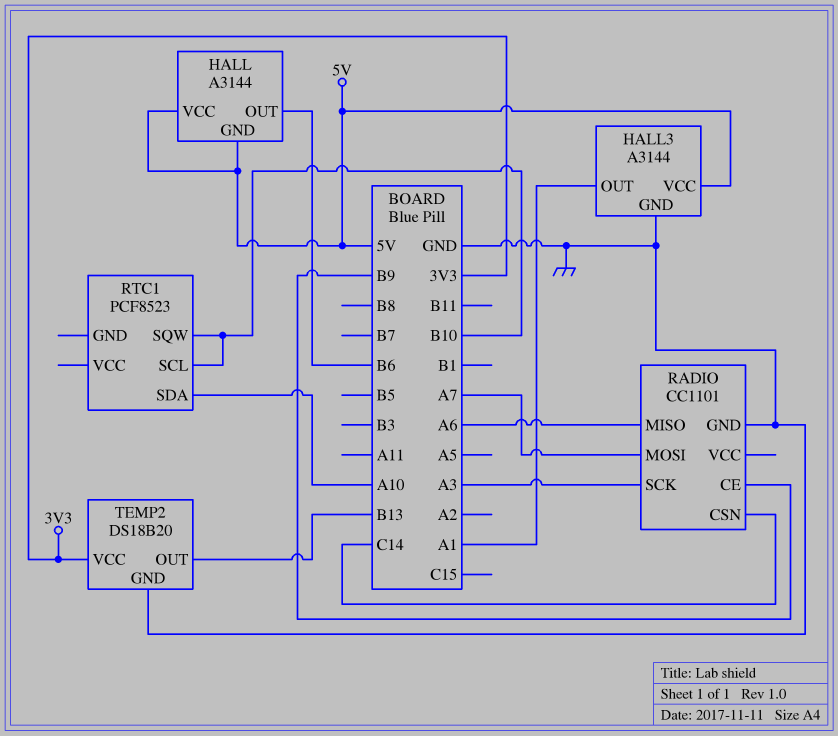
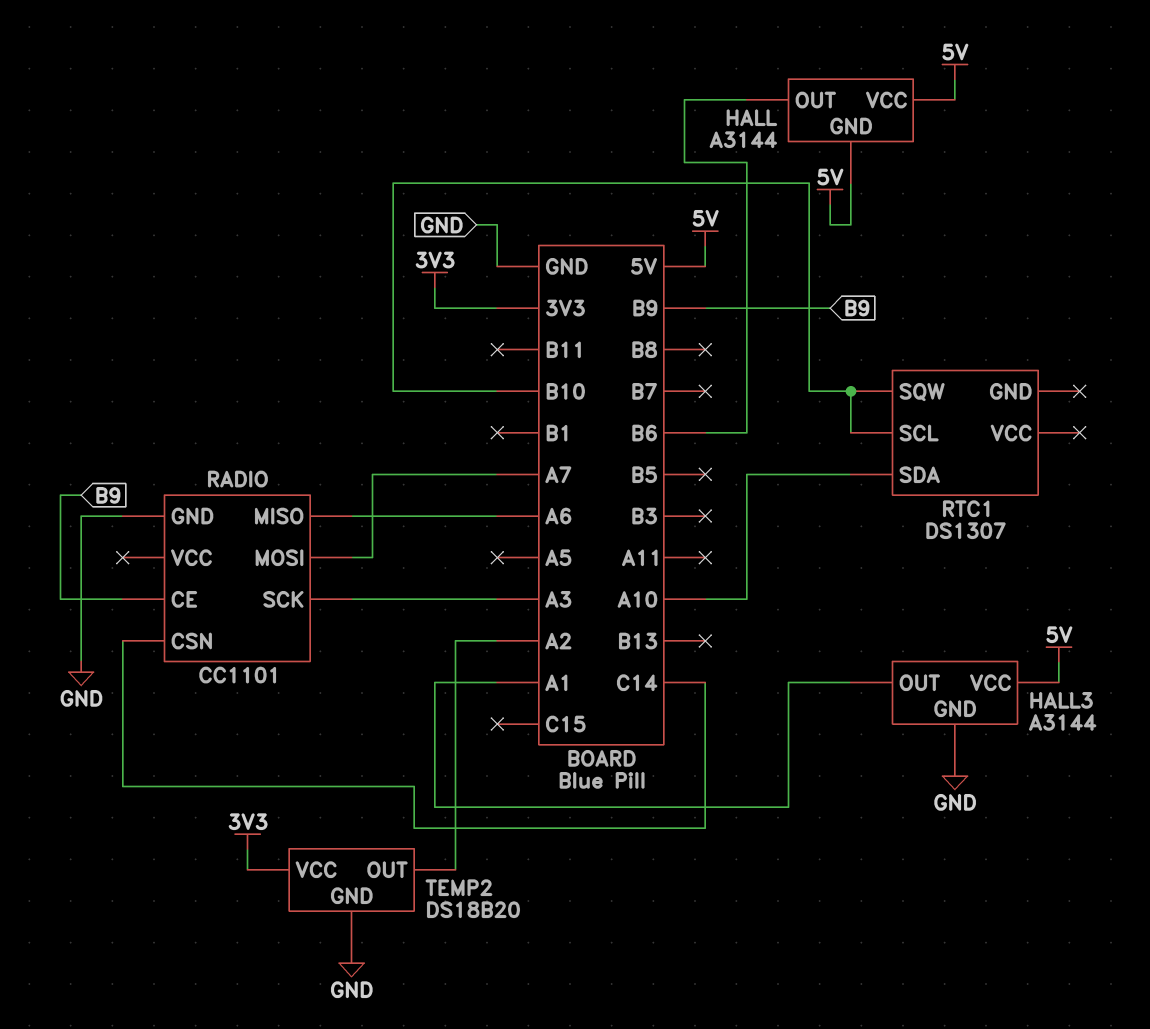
RTC1: PCF8523 -> DS1307
TEMP2 pin OUT: B13 -> A2

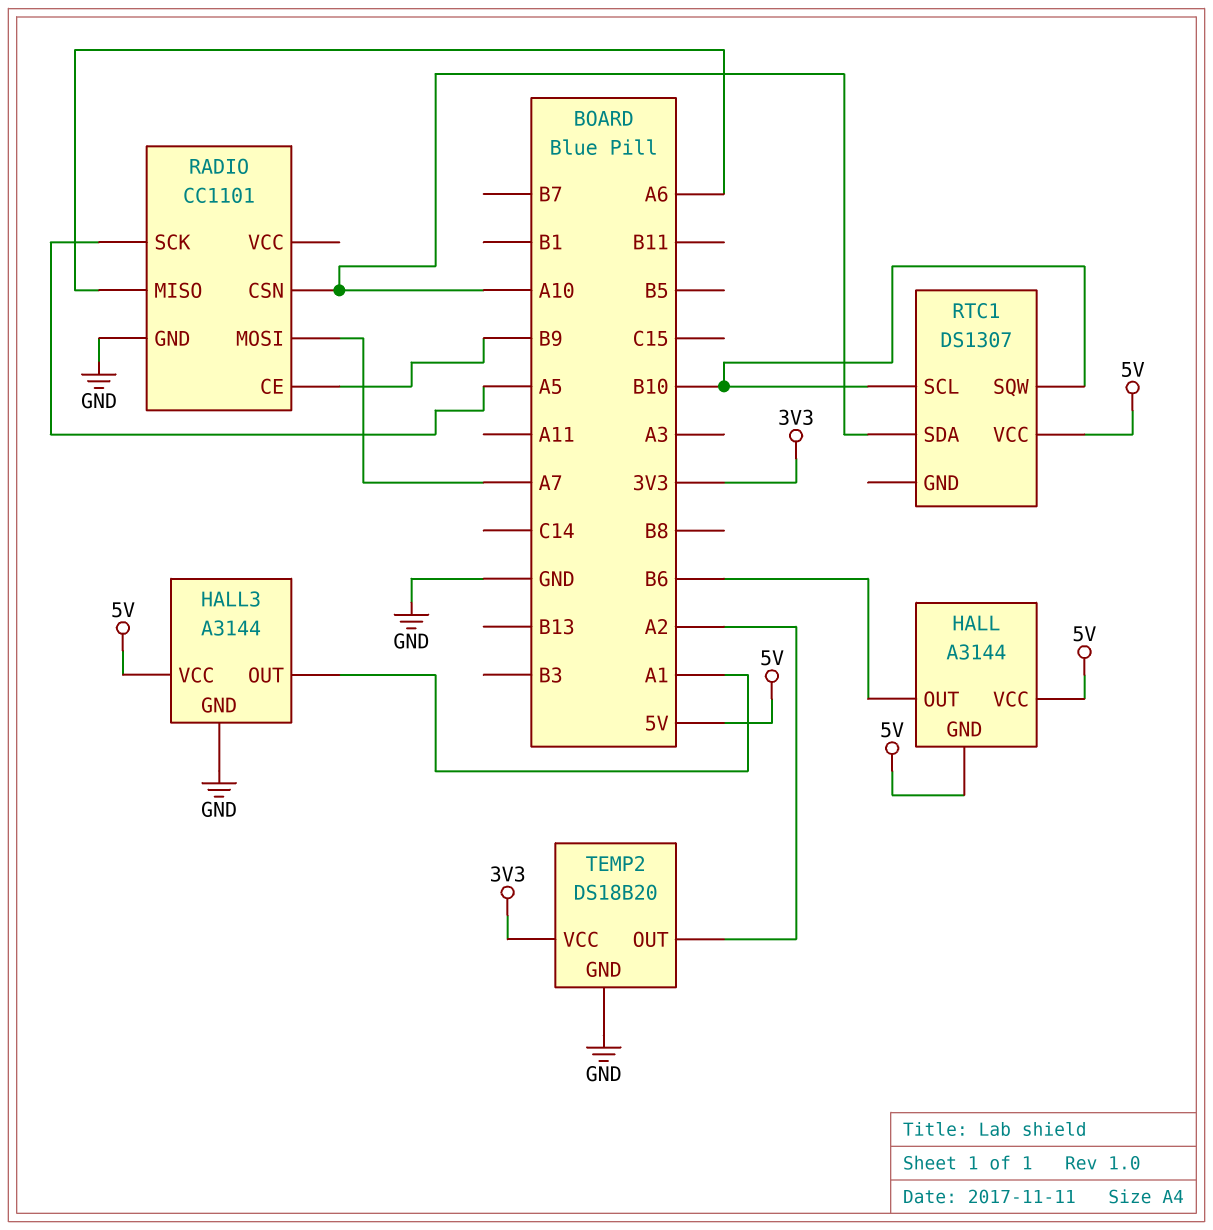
RADIO pin CSN: C14 -> A10
RADIO pin SCK: A3 -> A5
RTC1 pin VCC: none -> 5V

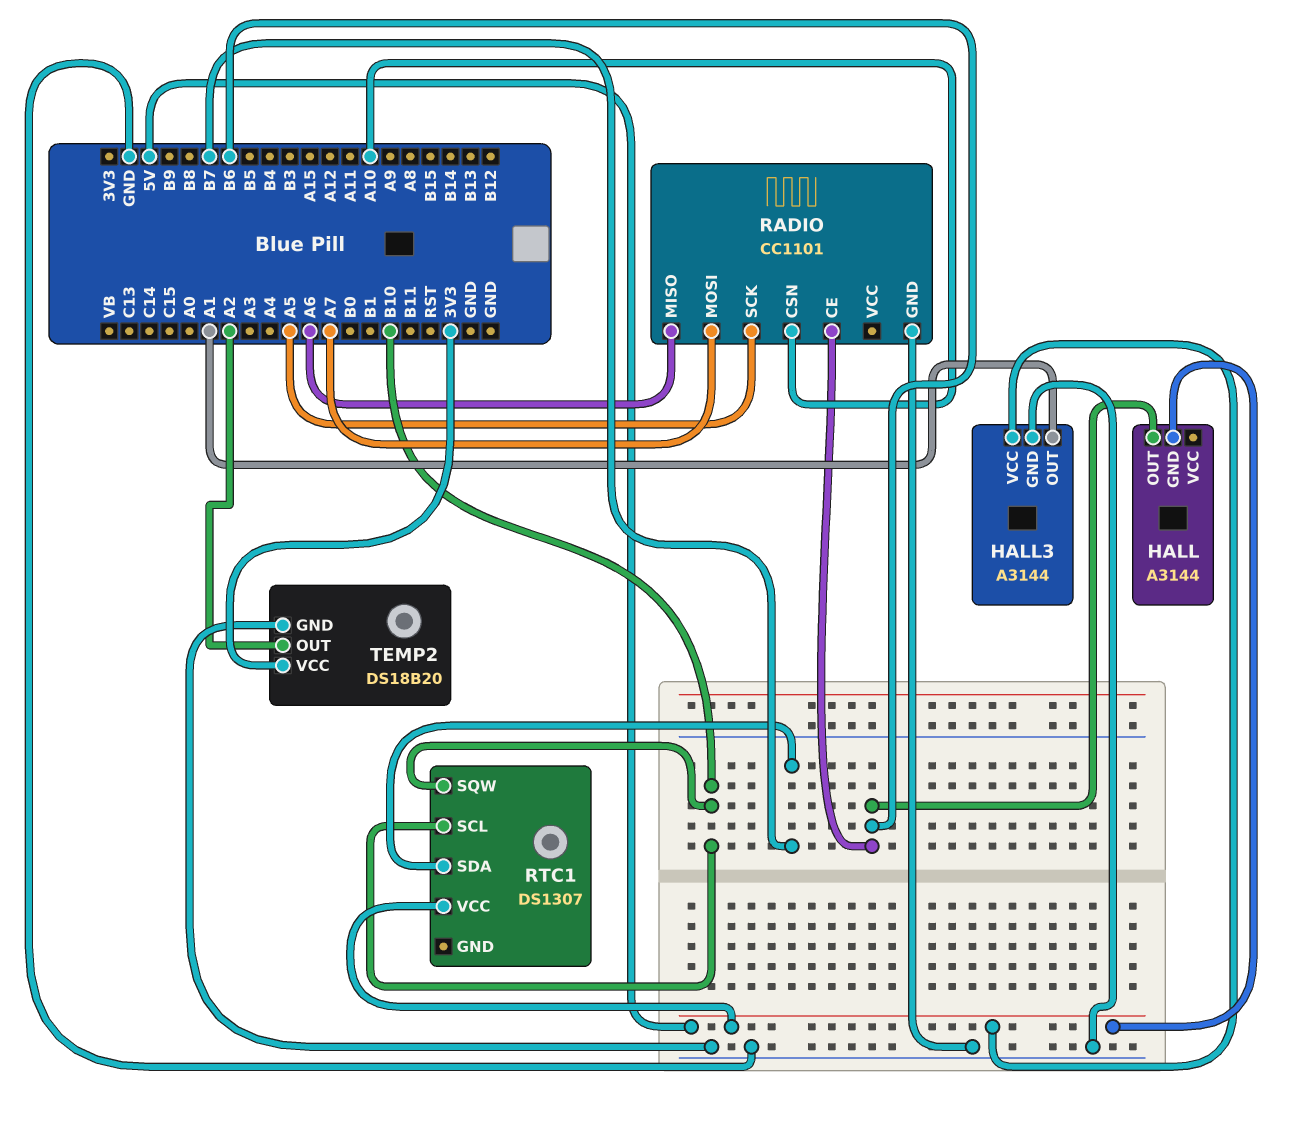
HALL pin VCC: 5V -> none
RADIO pin CE: B9 -> B6
RTC1 pin SDA: A10 -> B7

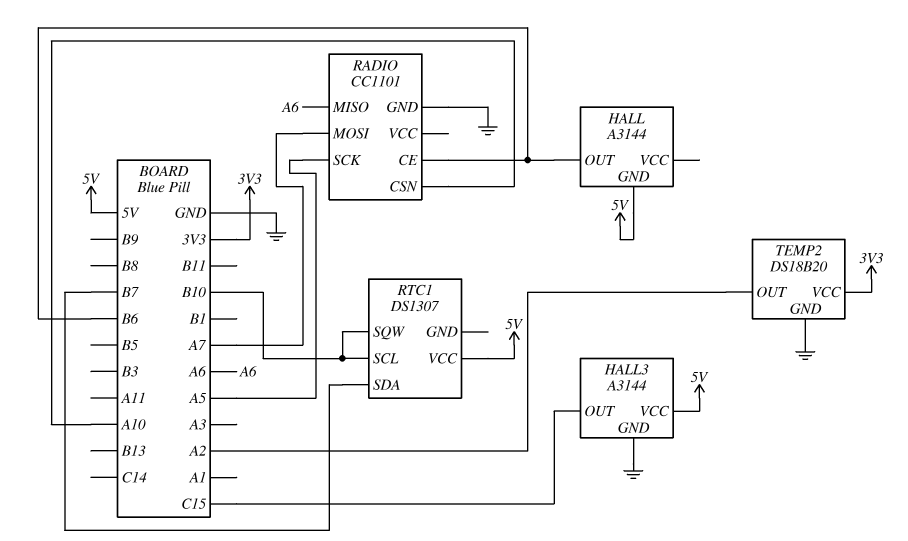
HALL3 pin OUT: A1 -> C15

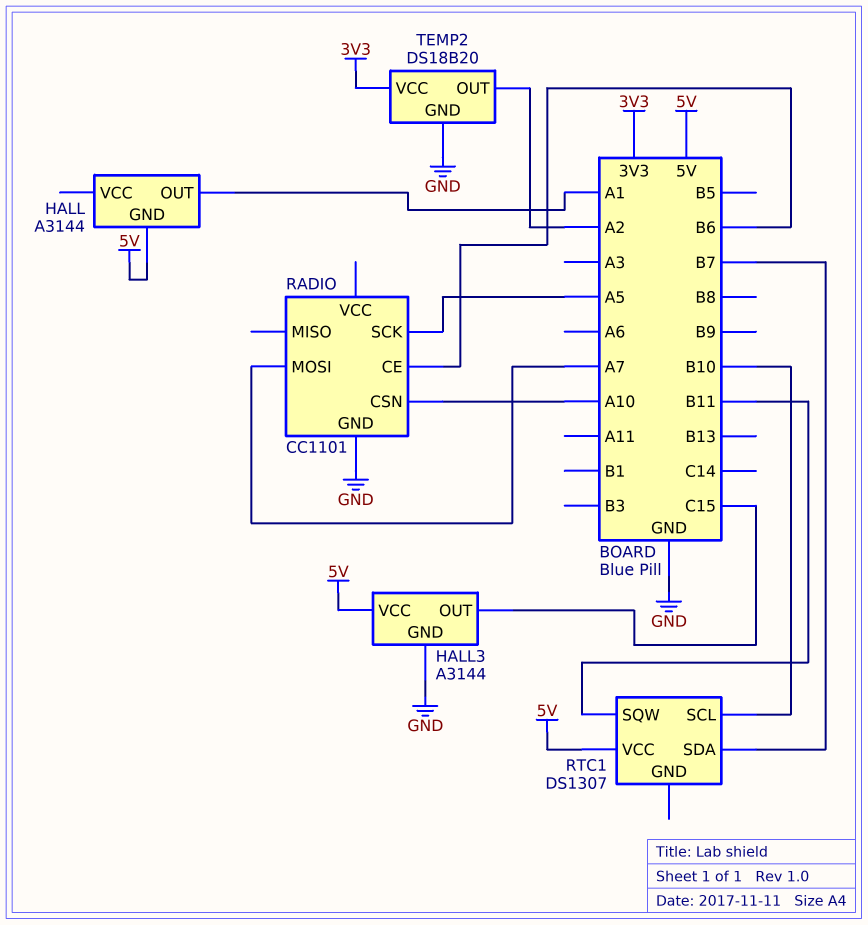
HALL pin OUT: B6 -> A1
RADIO pin MISO: A6 -> none
RTC1 pin SQW: B10 -> B11

